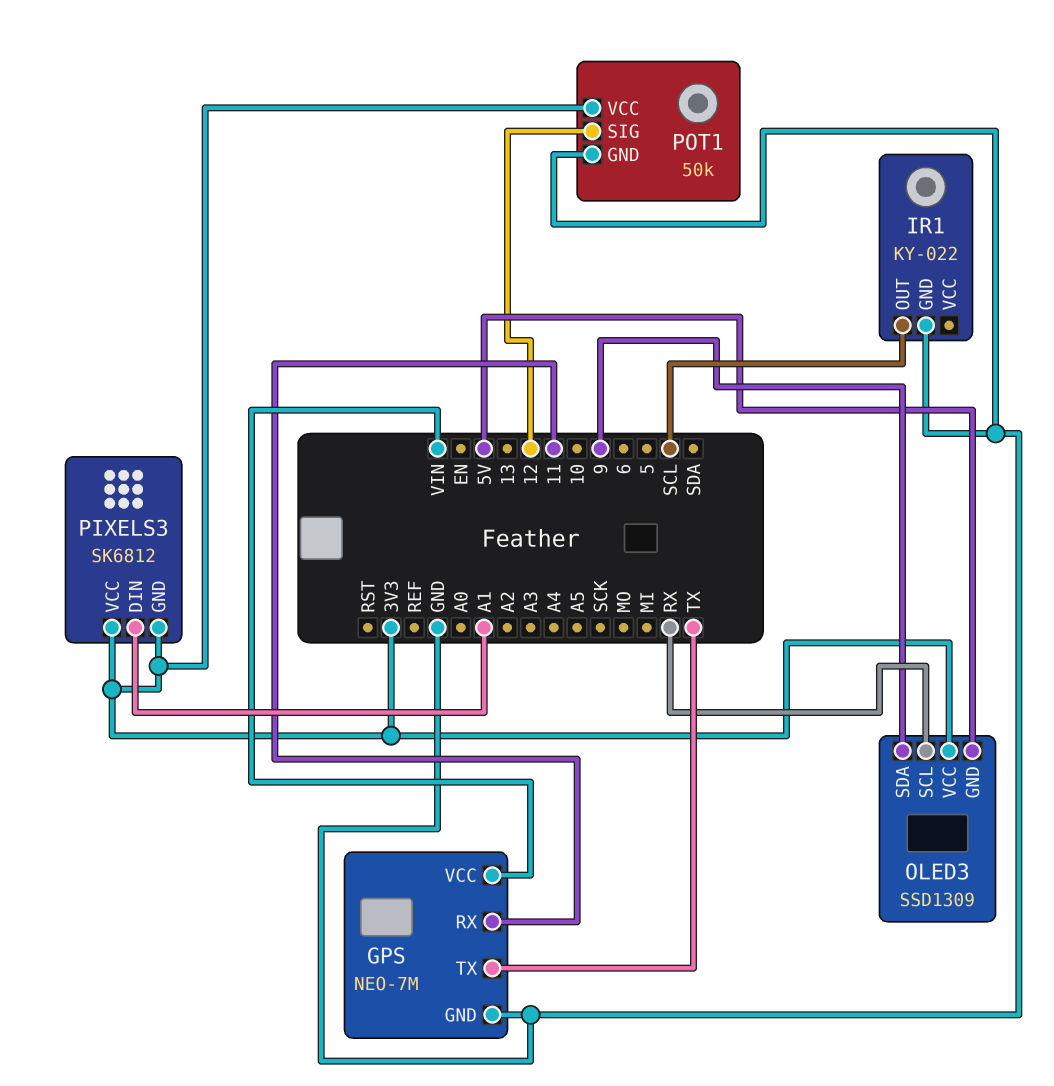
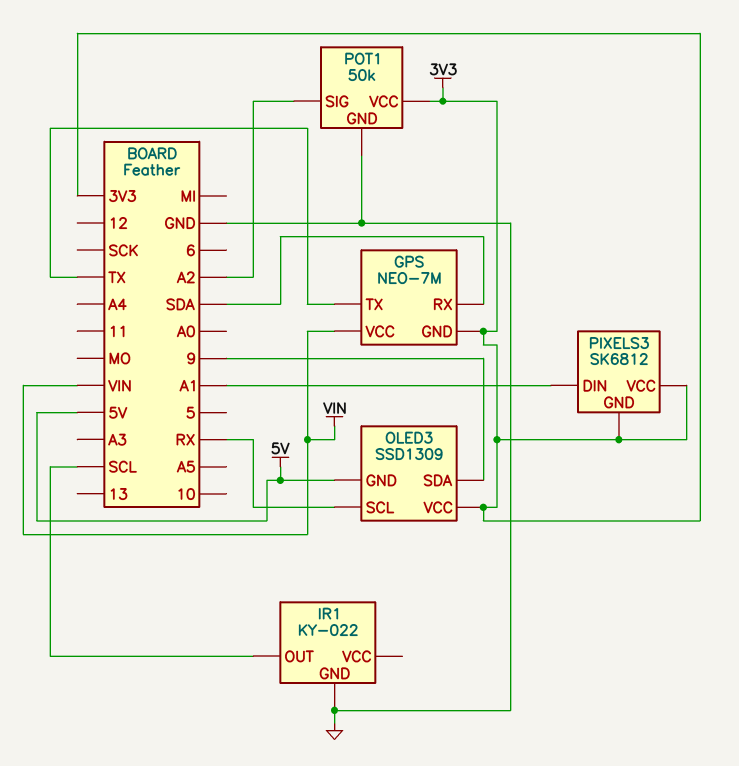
GPS pin GND: GND -> 3V3
GPS pin RX: 11 -> SDA
POT1 pin SIG: 12 -> A2

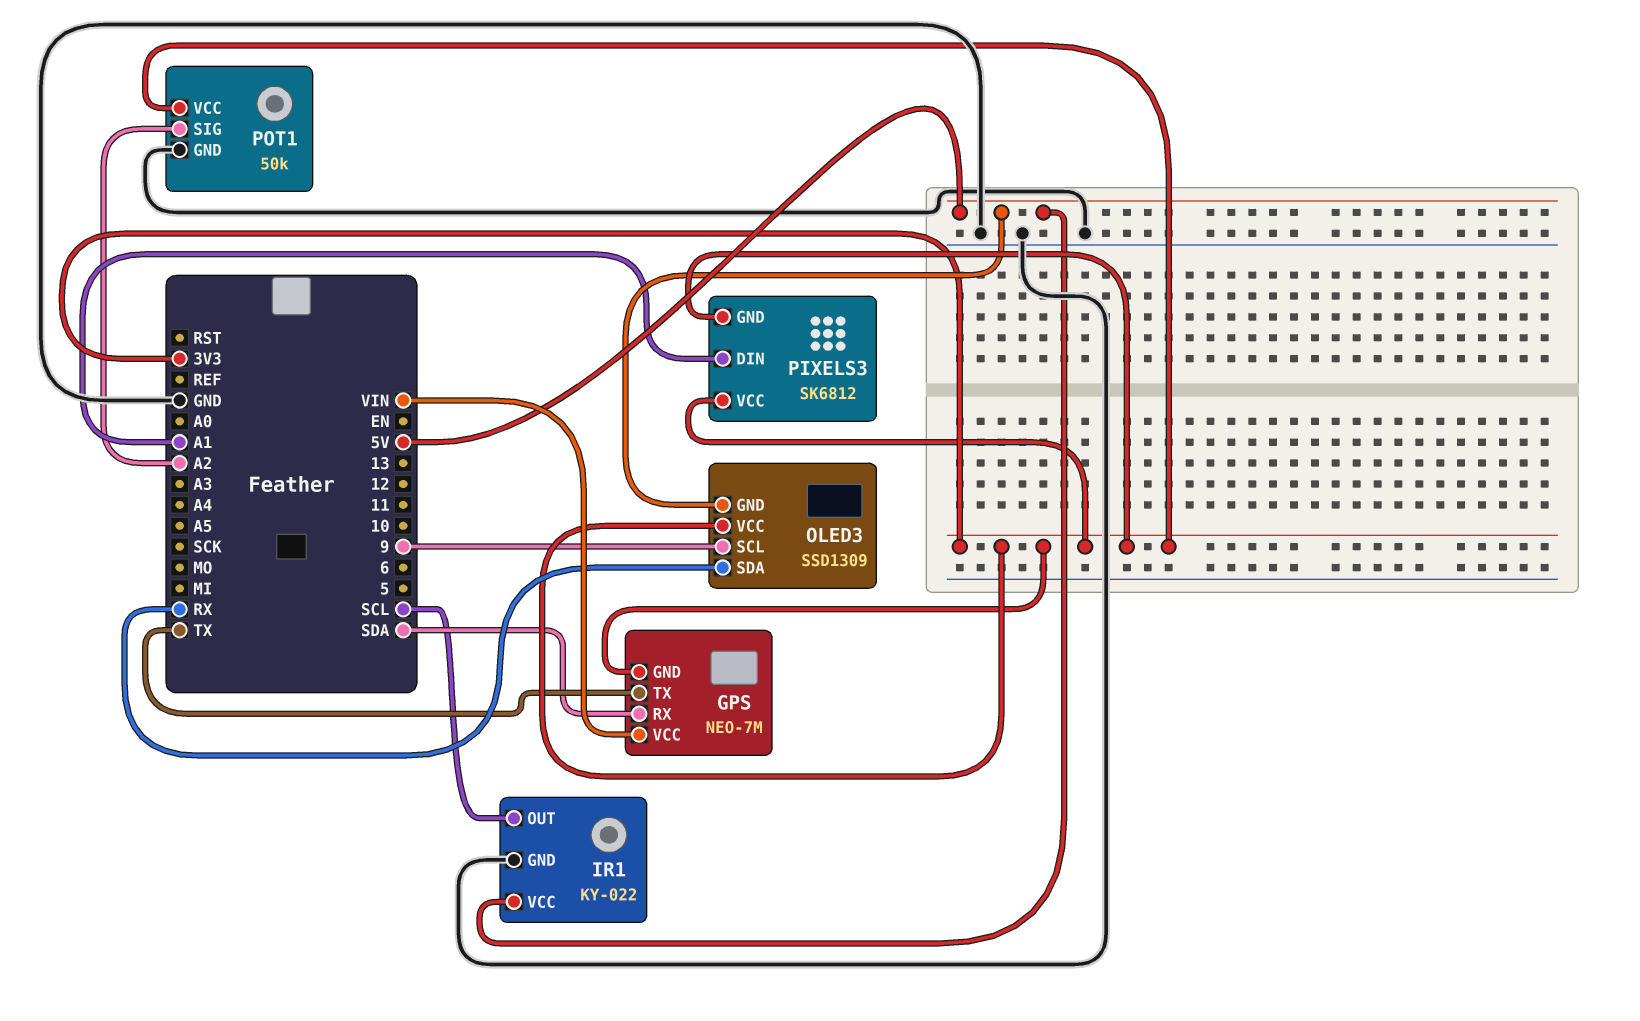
IR1 pin VCC: none -> 5V
OLED3 pin SCL: RX -> 9
OLED3 pin SDA: 9 -> RX

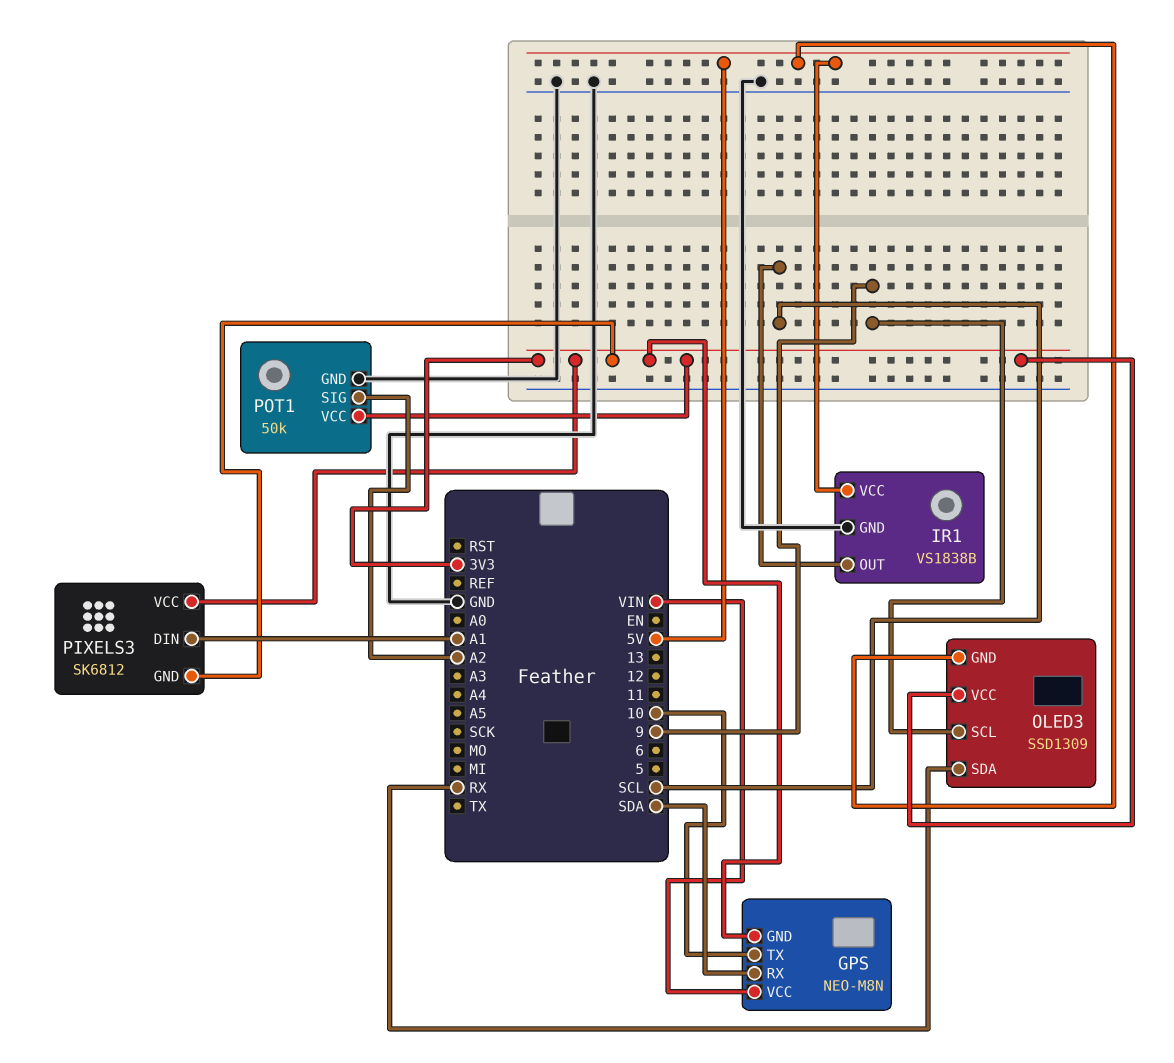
GPS: NEO-7M -> NEO-M8N
GPS pin TX: TX -> 10
IR1: KY-022 -> VS1838B

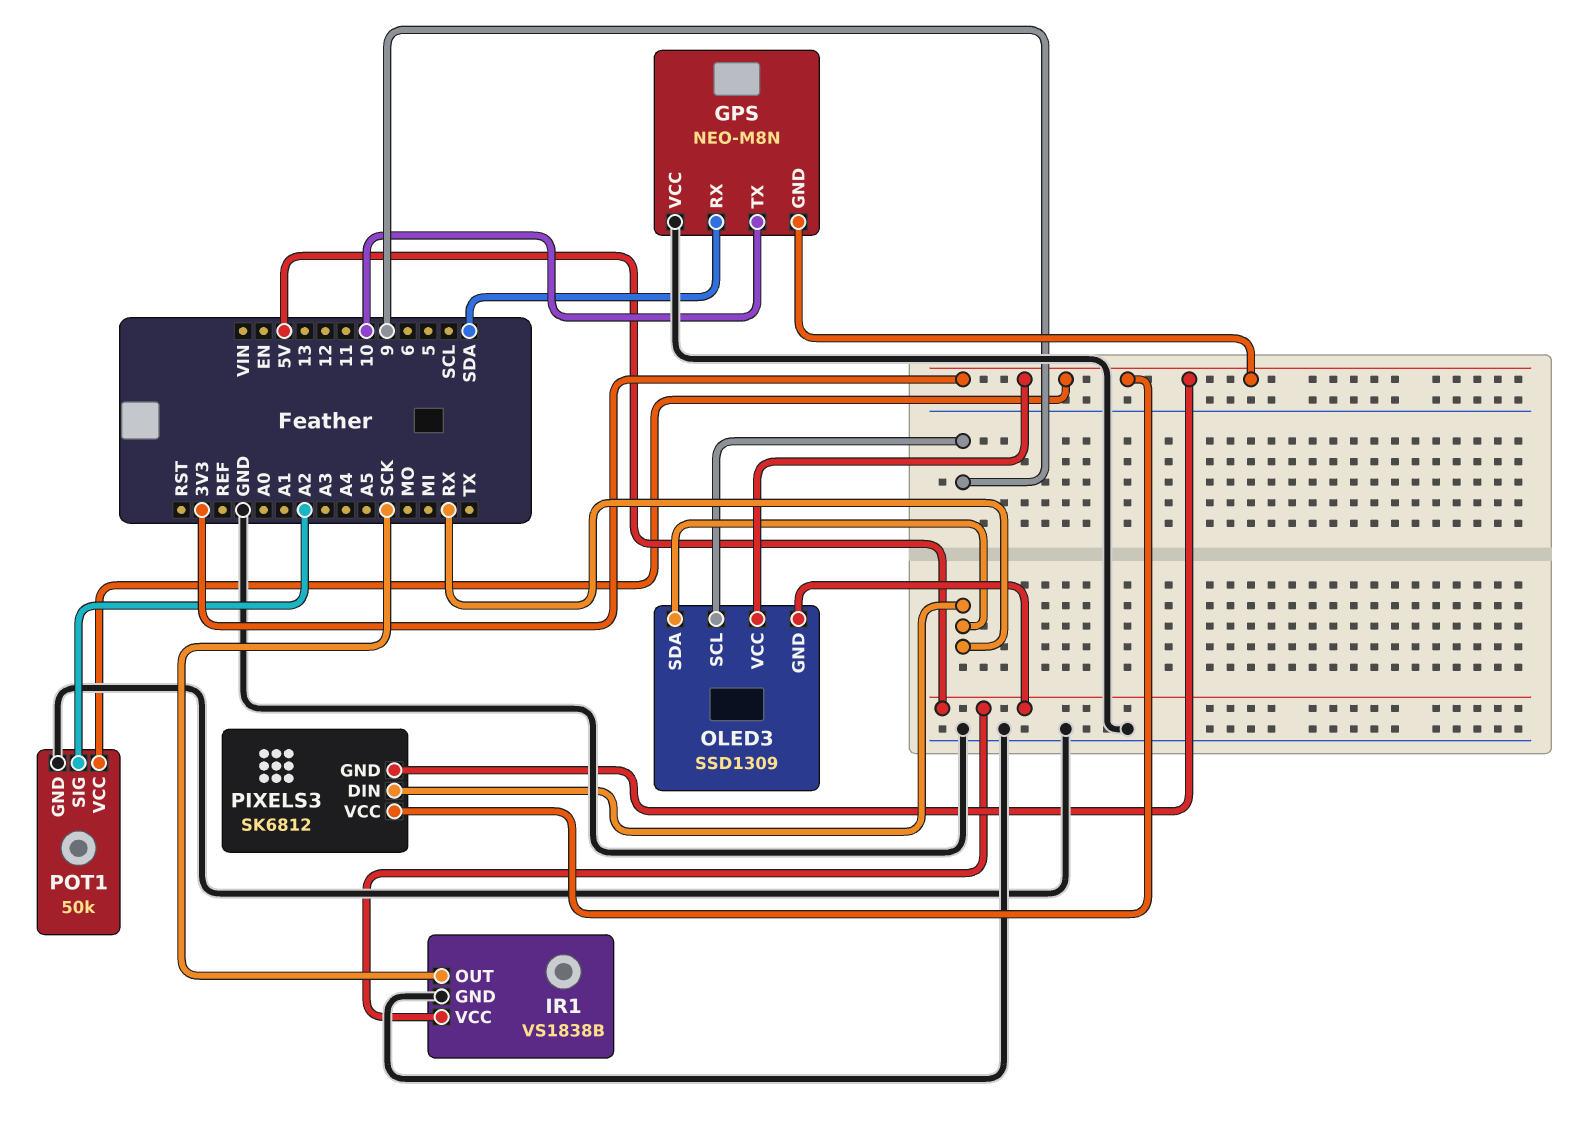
GPS pin VCC: VIN -> GND
IR1 pin OUT: SCL -> SCK
PIXELS3 pin DIN: A1 -> RX

